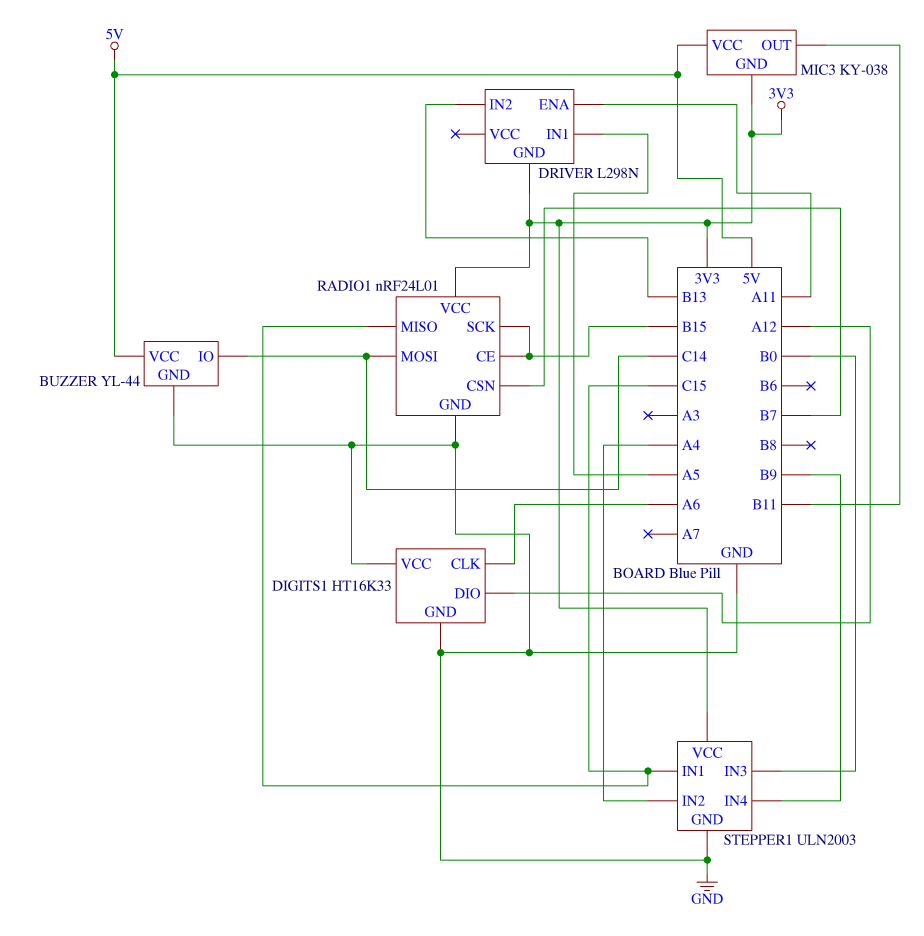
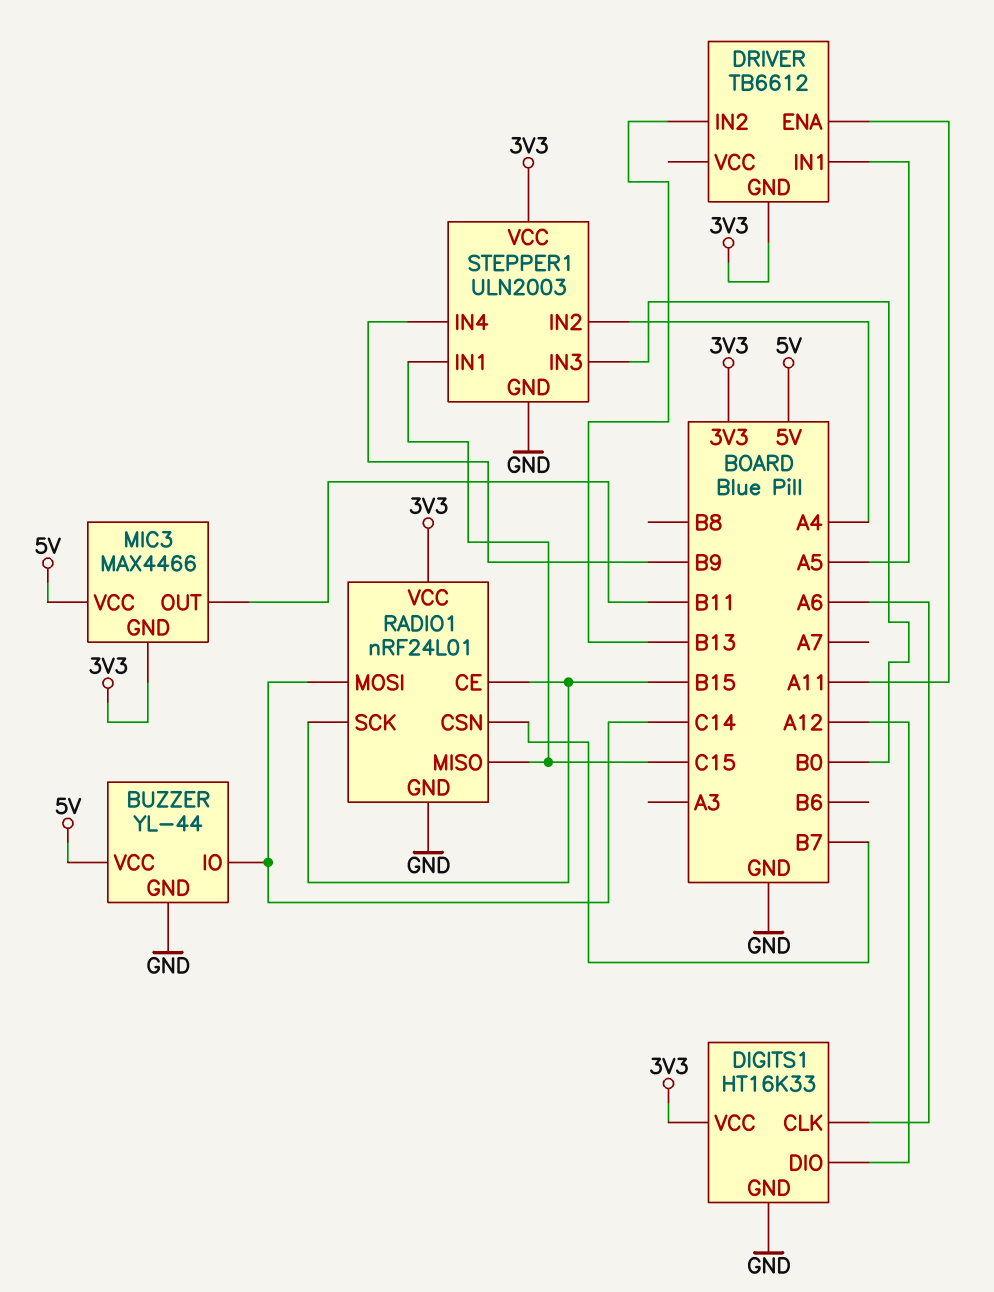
DIGITS1 pin VCC: GND -> 3V3
DRIVER: L298N -> TB6612
MIC3: KY-038 -> MAX4466

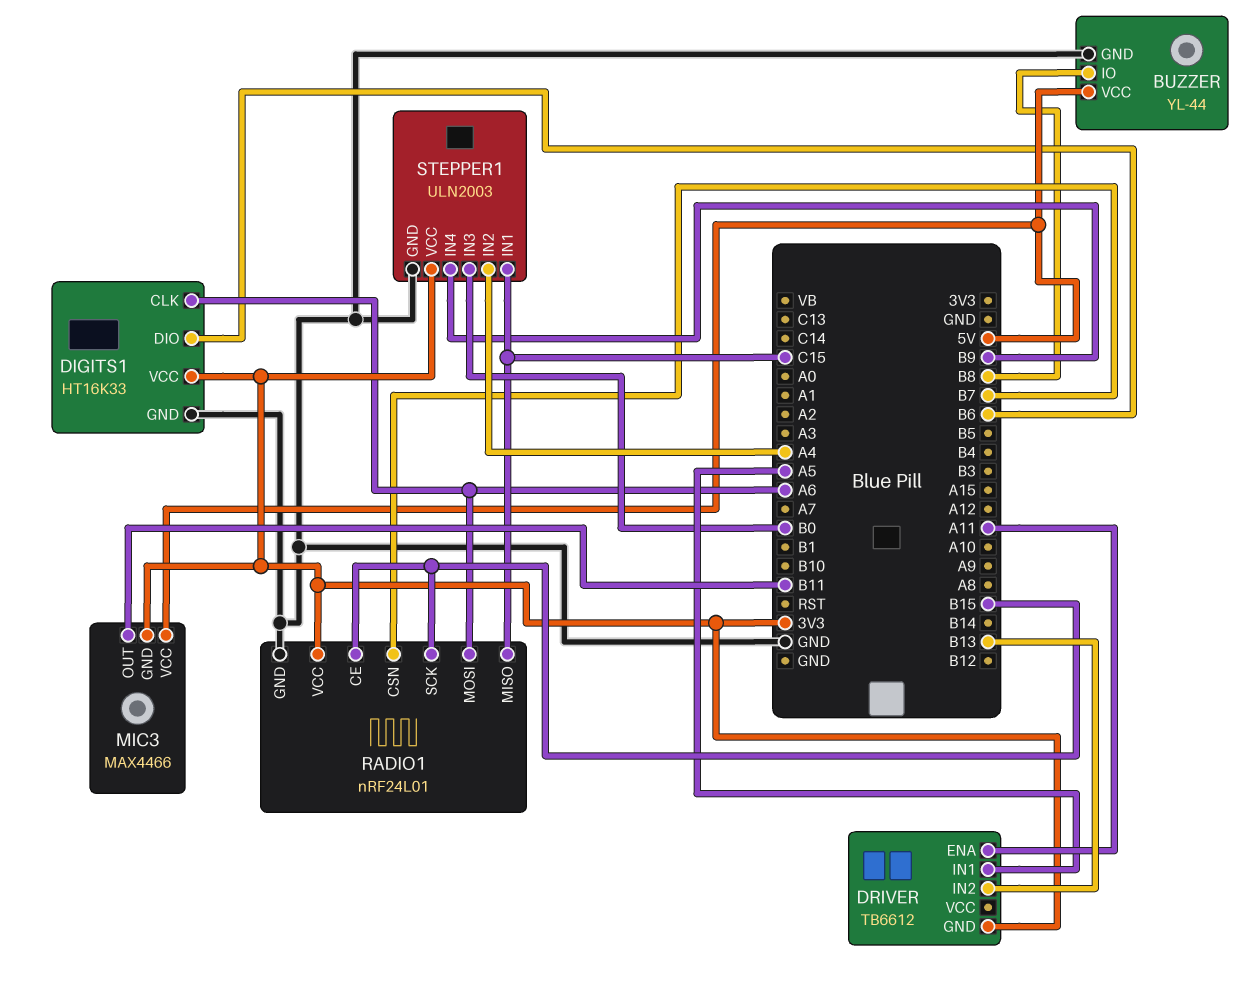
BUZZER pin IO: C14 -> B8
DIGITS1 pin DIO: A12 -> B6
RADIO1 pin MOSI: C14 -> A6

